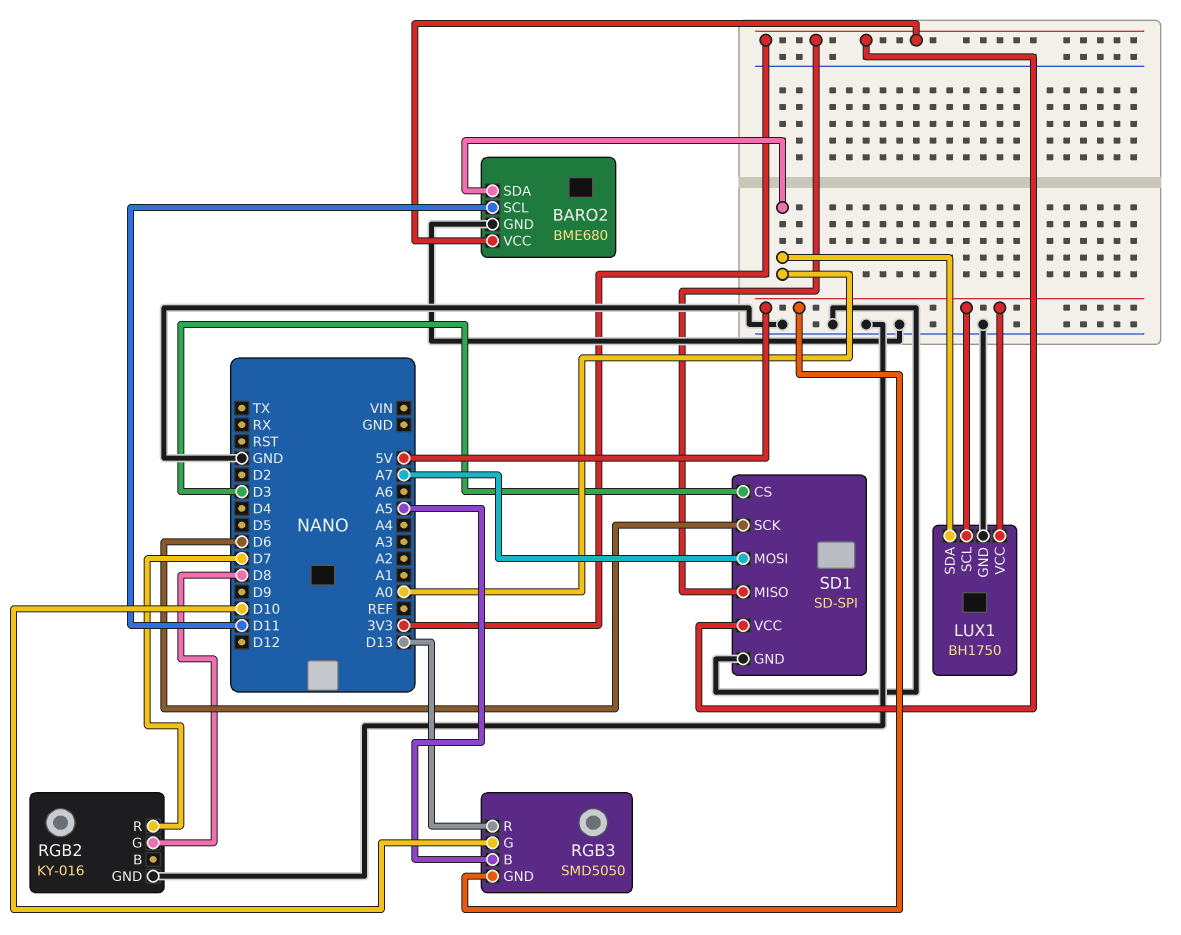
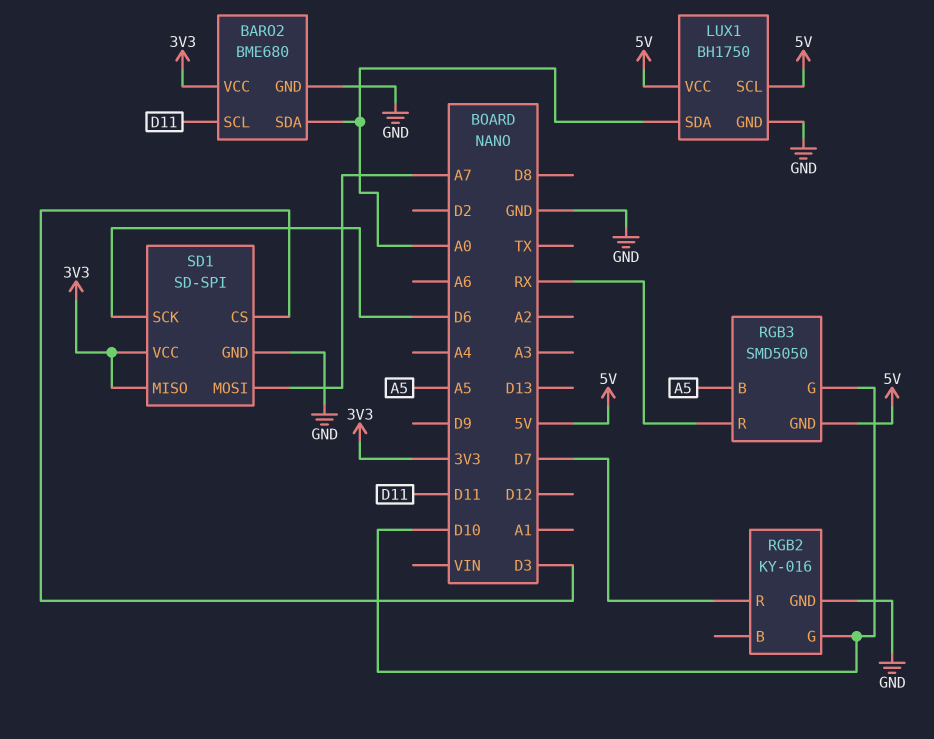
RGB2 pin G: D8 -> D10
RGB3 pin R: D13 -> RX

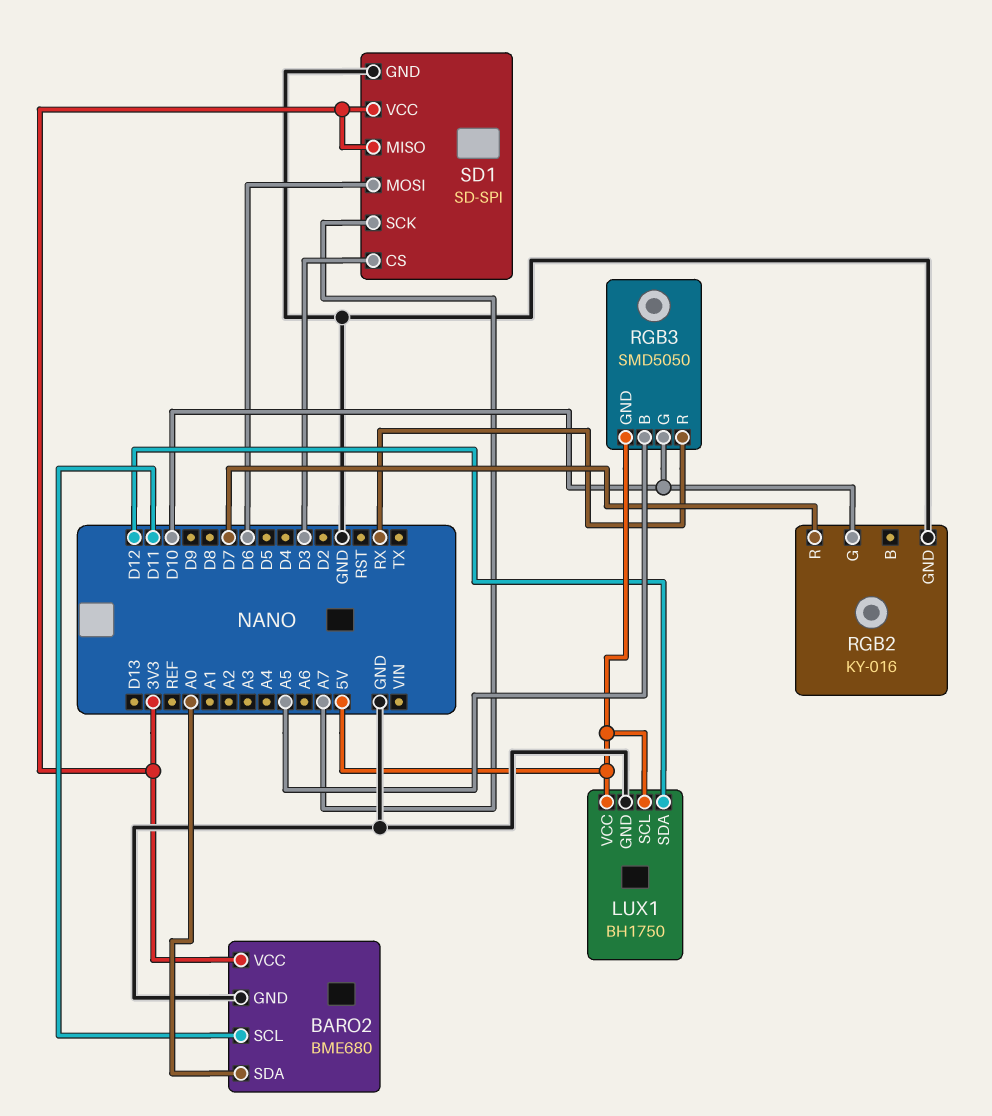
LUX1 pin SDA: A0 -> D12
SD1 pin MOSI: A7 -> D6
SD1 pin SCK: D6 -> A7

